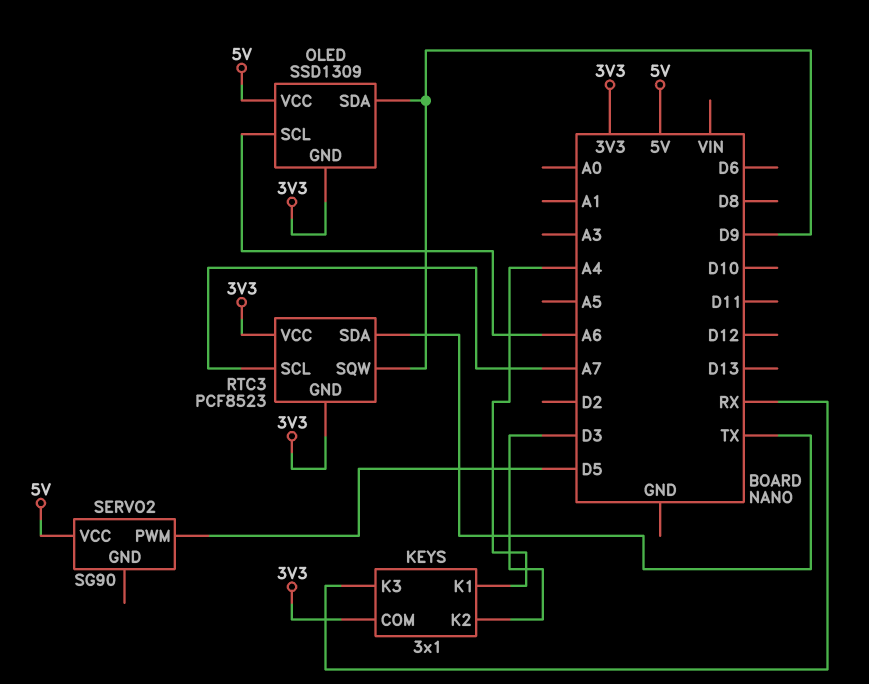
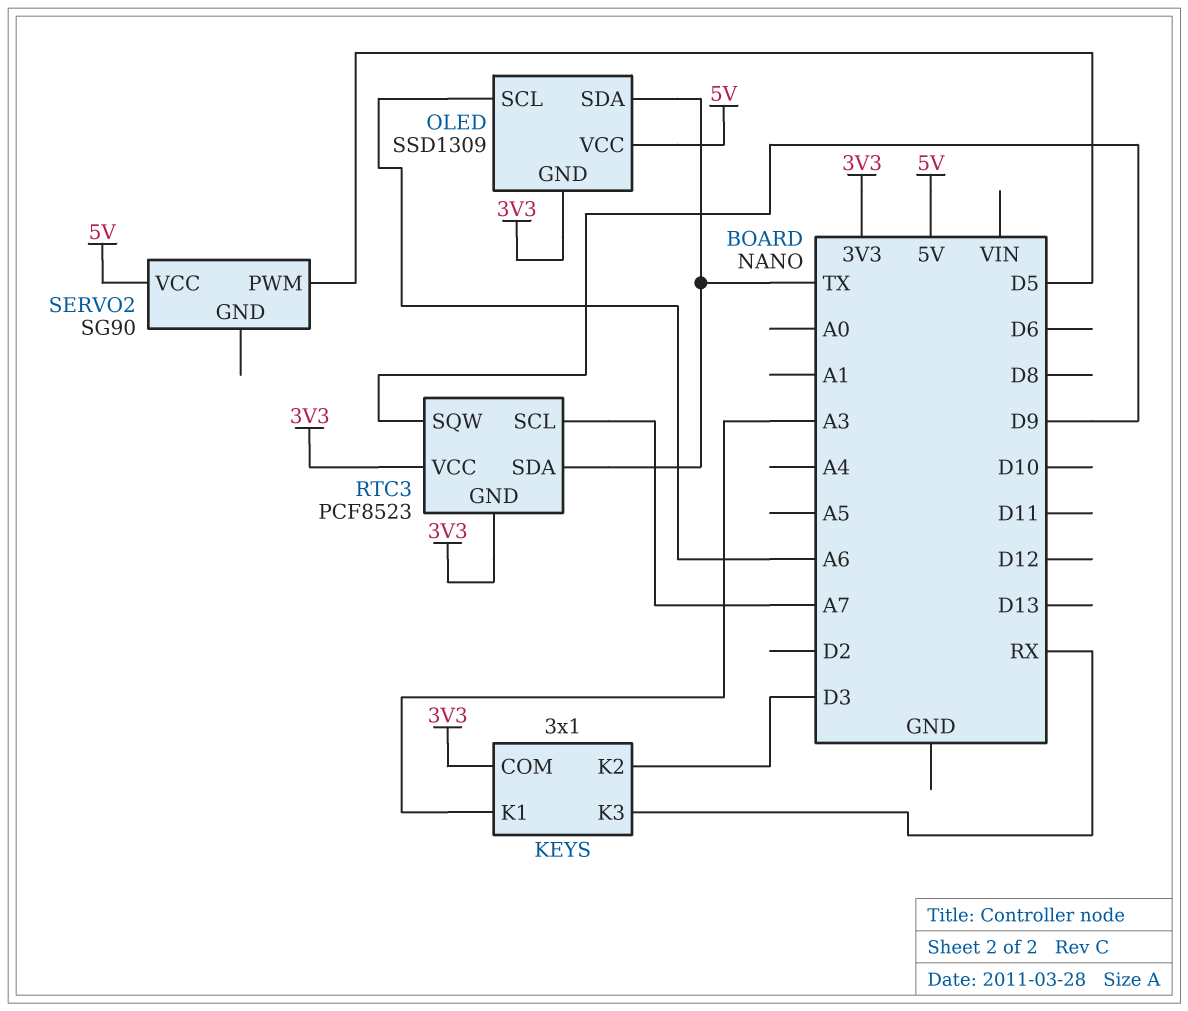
KEYS pin K1: A4 -> A3
OLED pin SDA: D9 -> TX

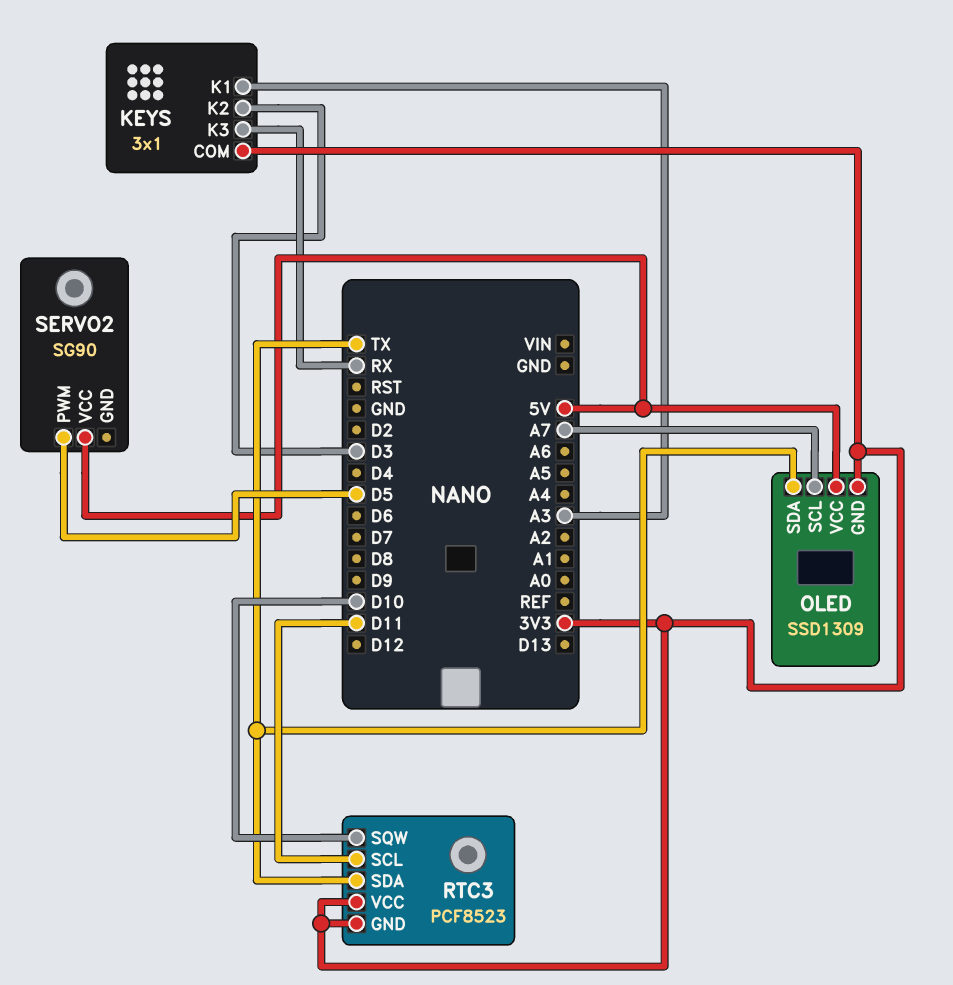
OLED pin SCL: A6 -> A7
RTC3 pin SCL: A7 -> D11
RTC3 pin SQW: D9 -> D10

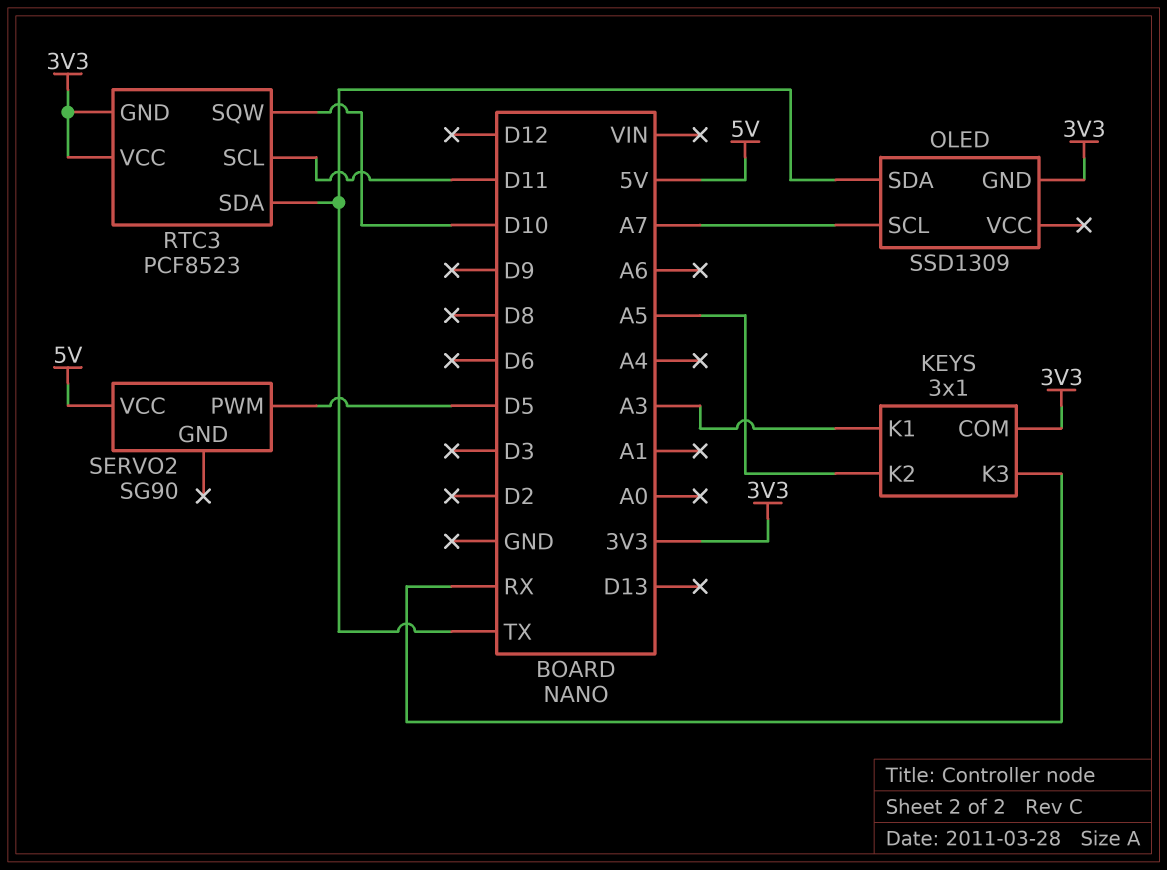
KEYS pin K2: D3 -> A5
OLED pin VCC: 5V -> none

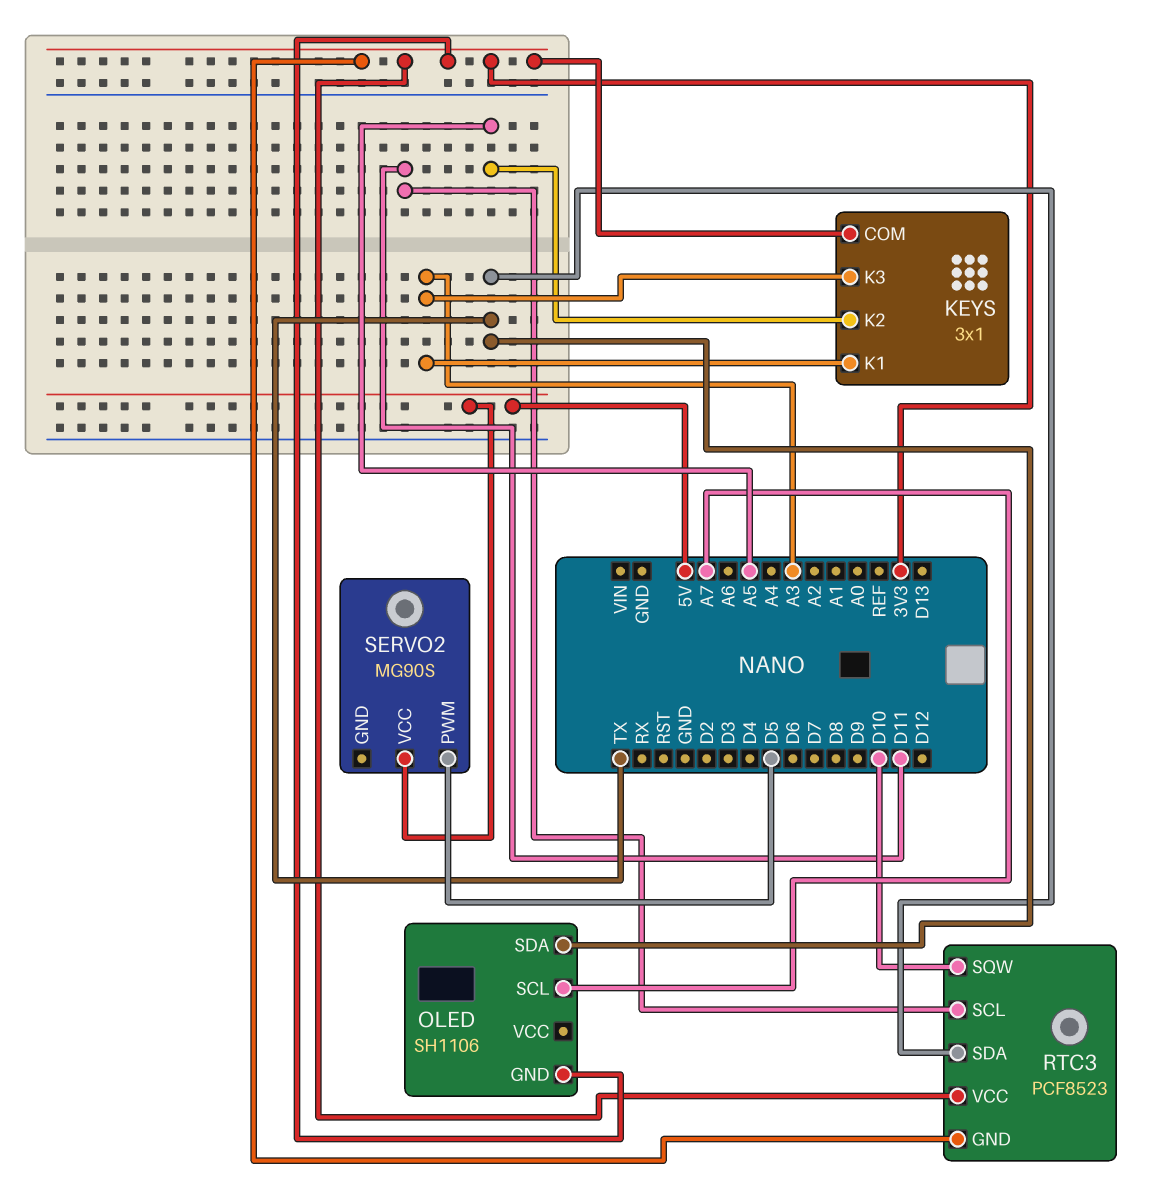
KEYS pin K3: RX -> A3
OLED: SSD1309 -> SH1106
SERVO2: SG90 -> MG90S

